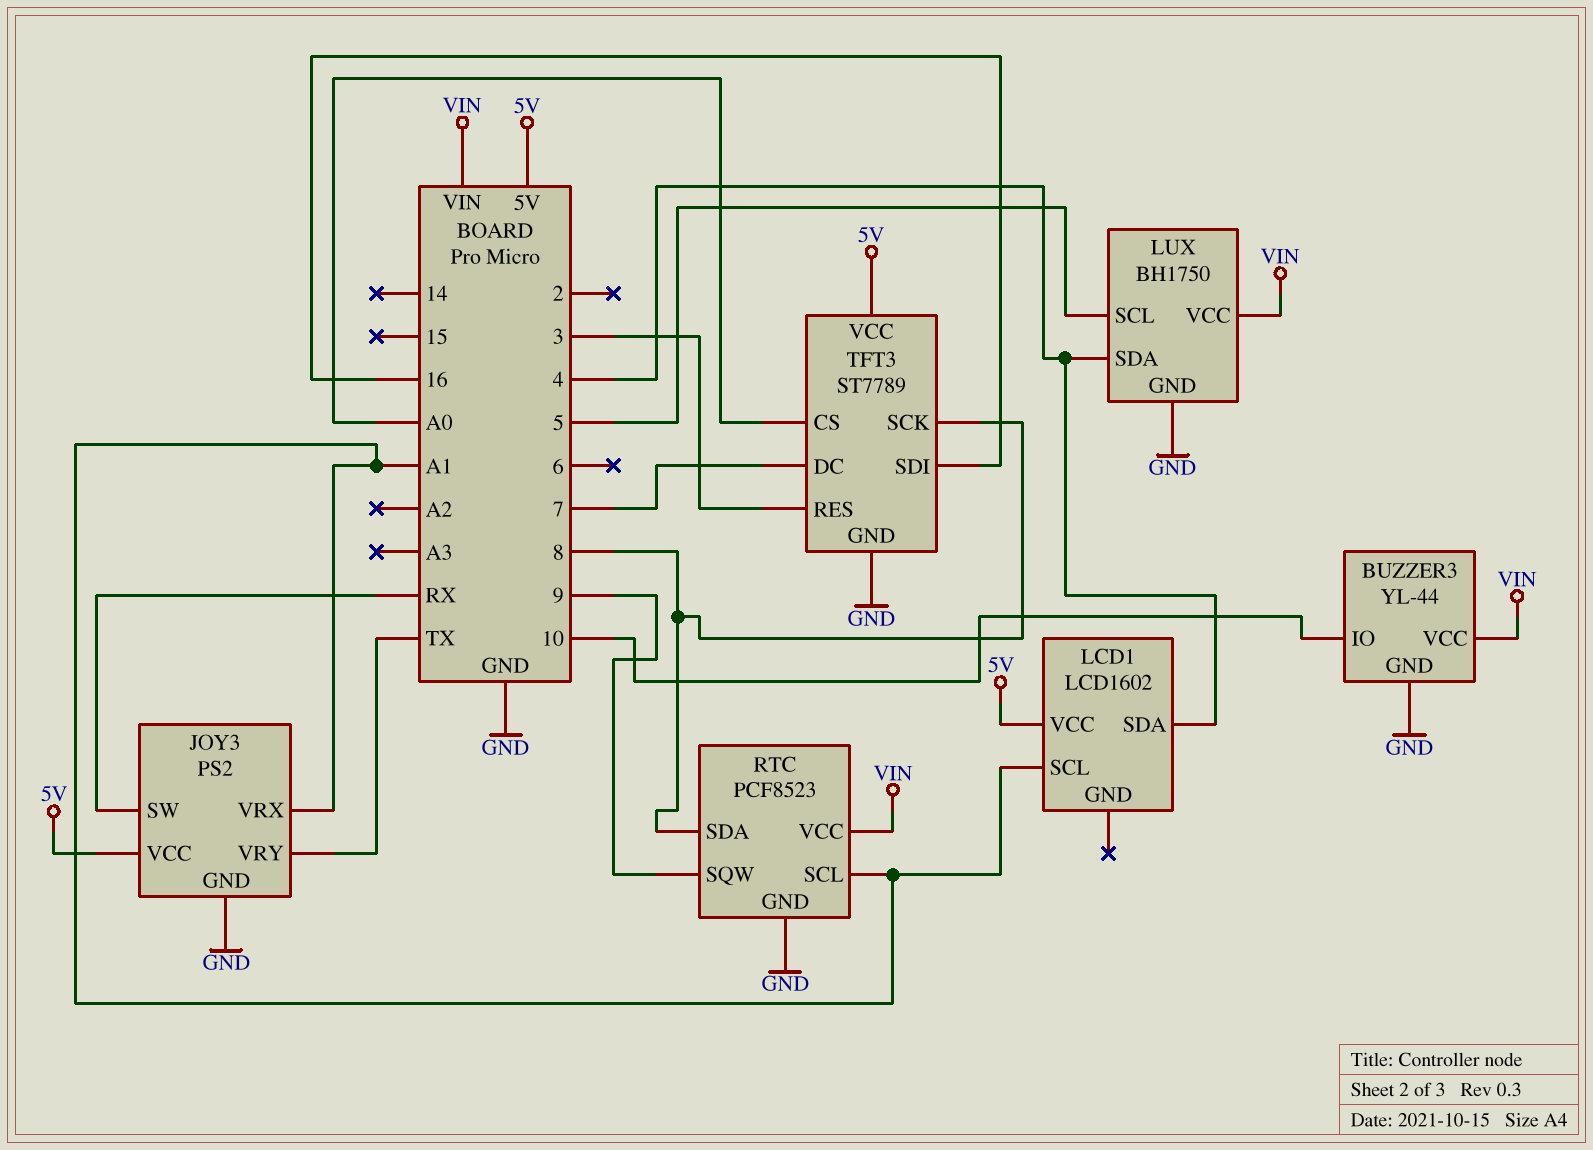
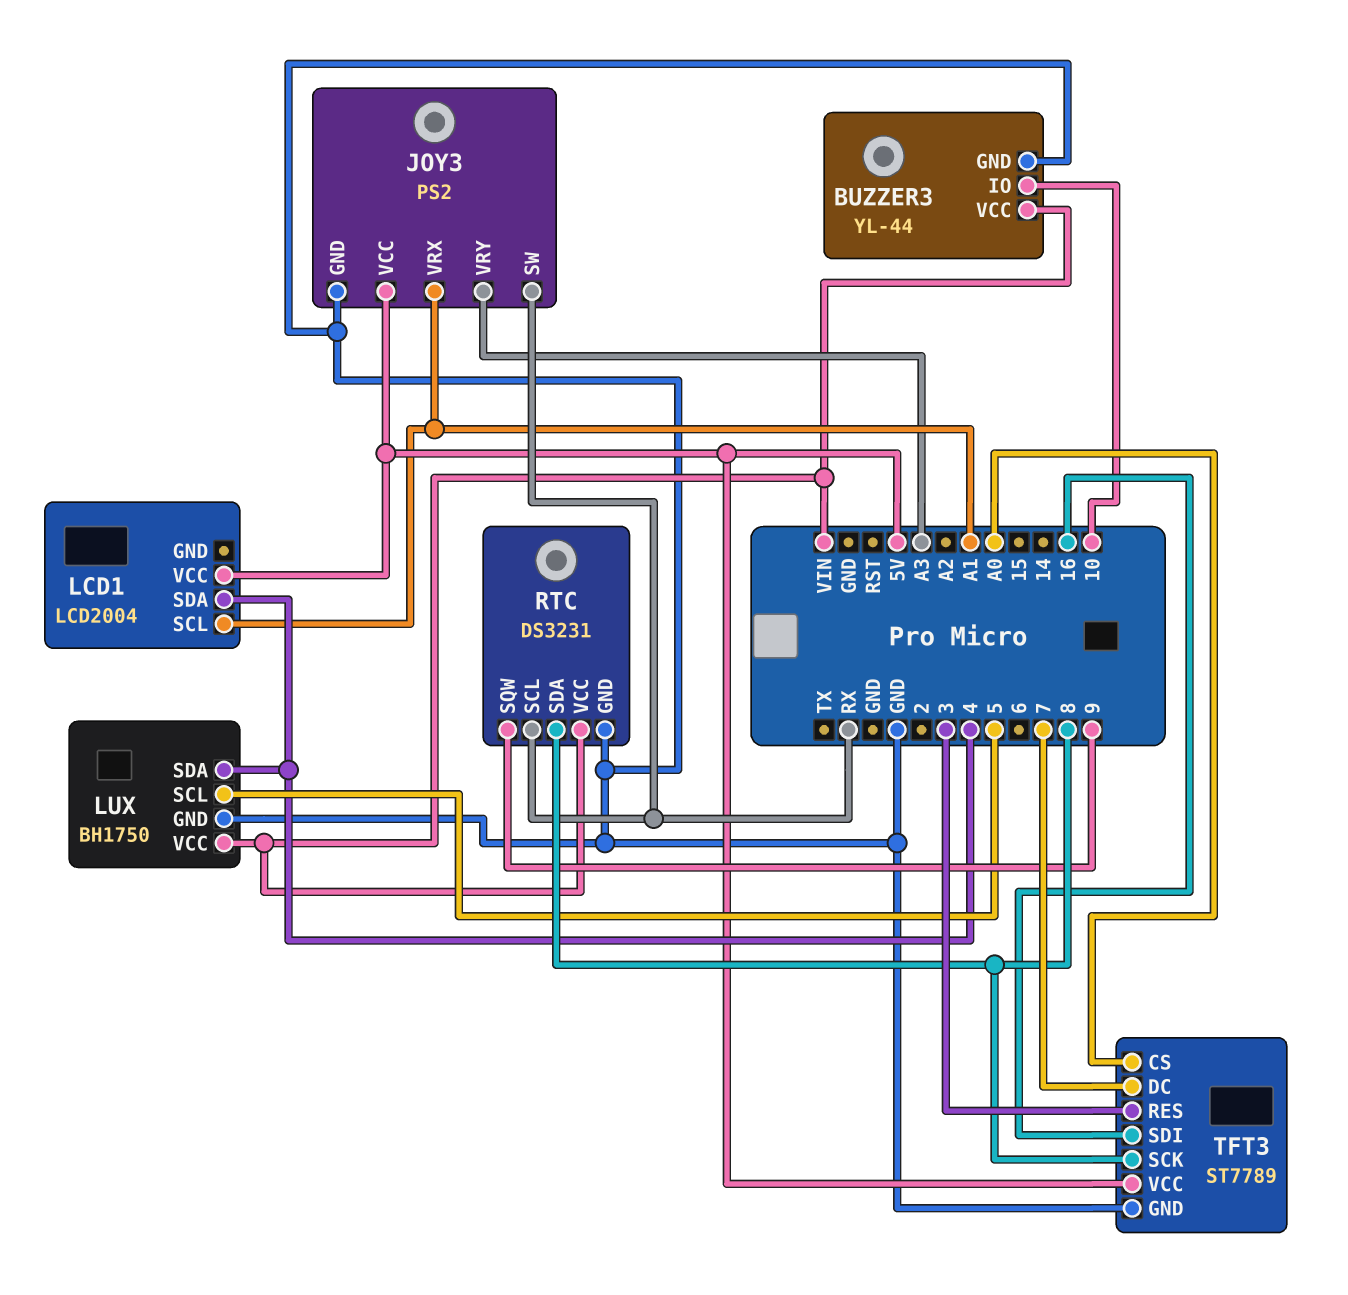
JOY3 pin VRY: TX -> A3
LCD1: LCD1602 -> LCD2004
RTC: PCF8523 -> DS3231
RTC pin SCL: A1 -> RX

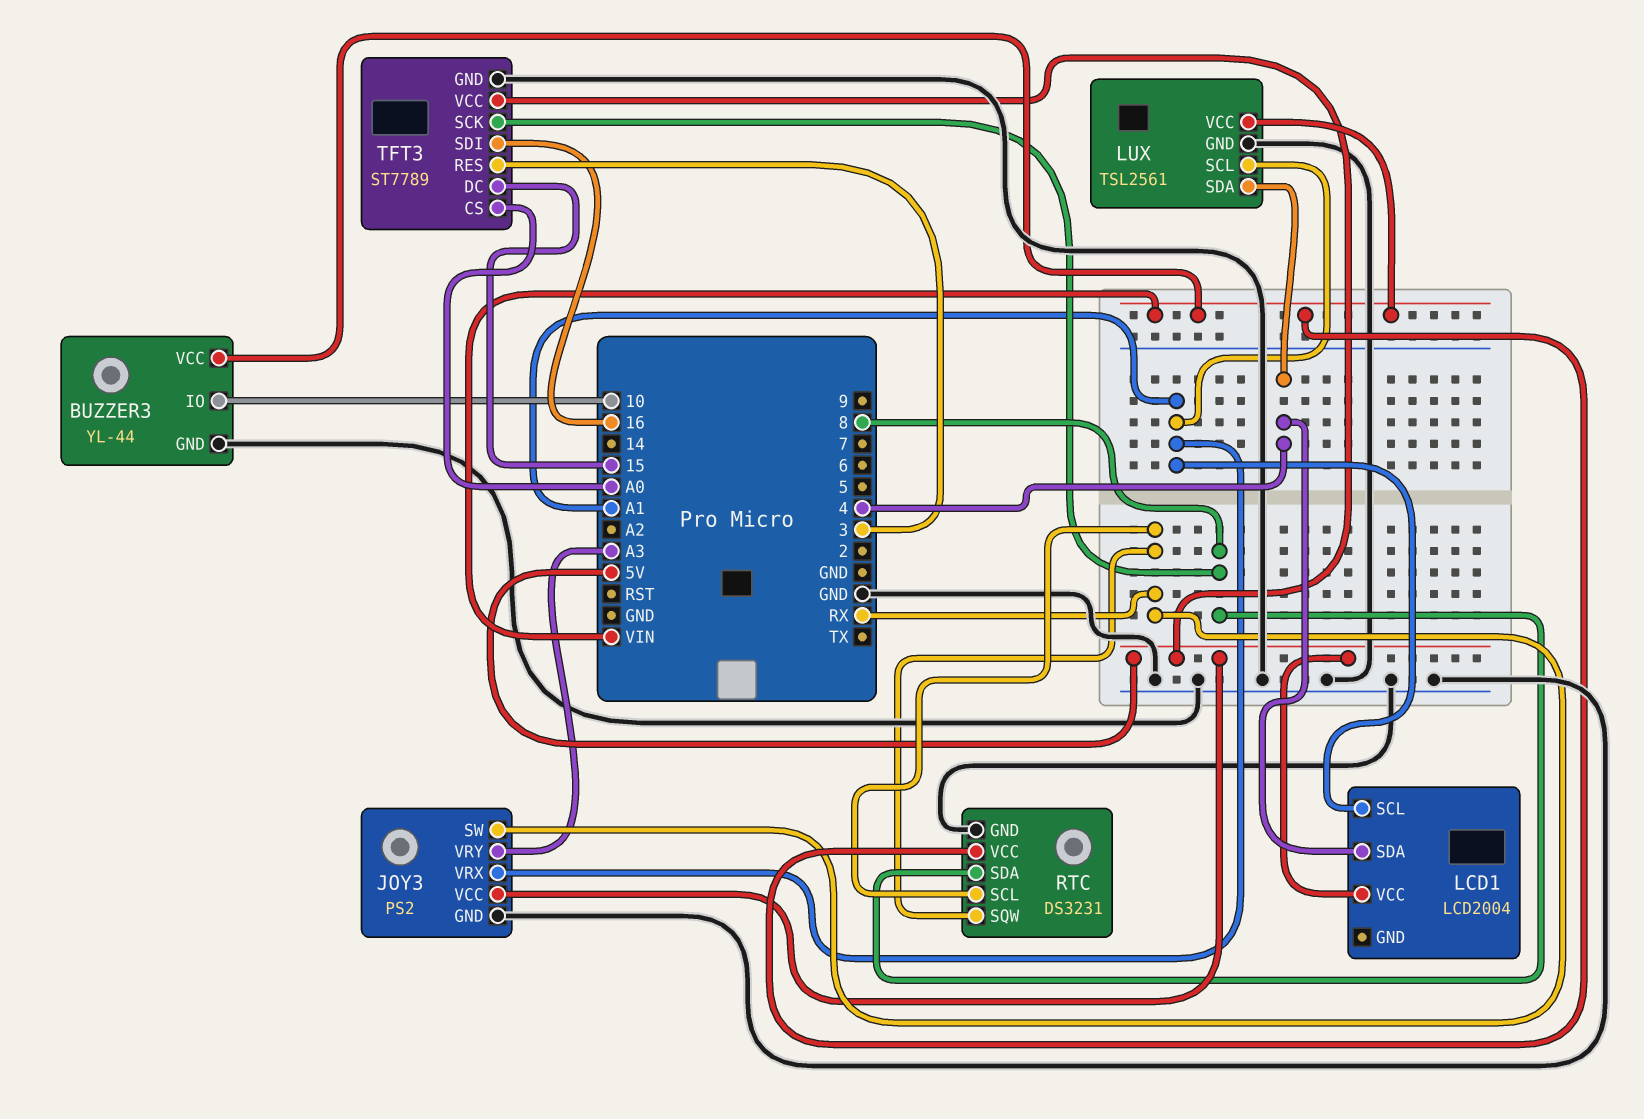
LUX: BH1750 -> TSL2561
LUX pin SCL: 5 -> A1
RTC pin SQW: 9 -> RX
TFT3 pin DC: 7 -> 15

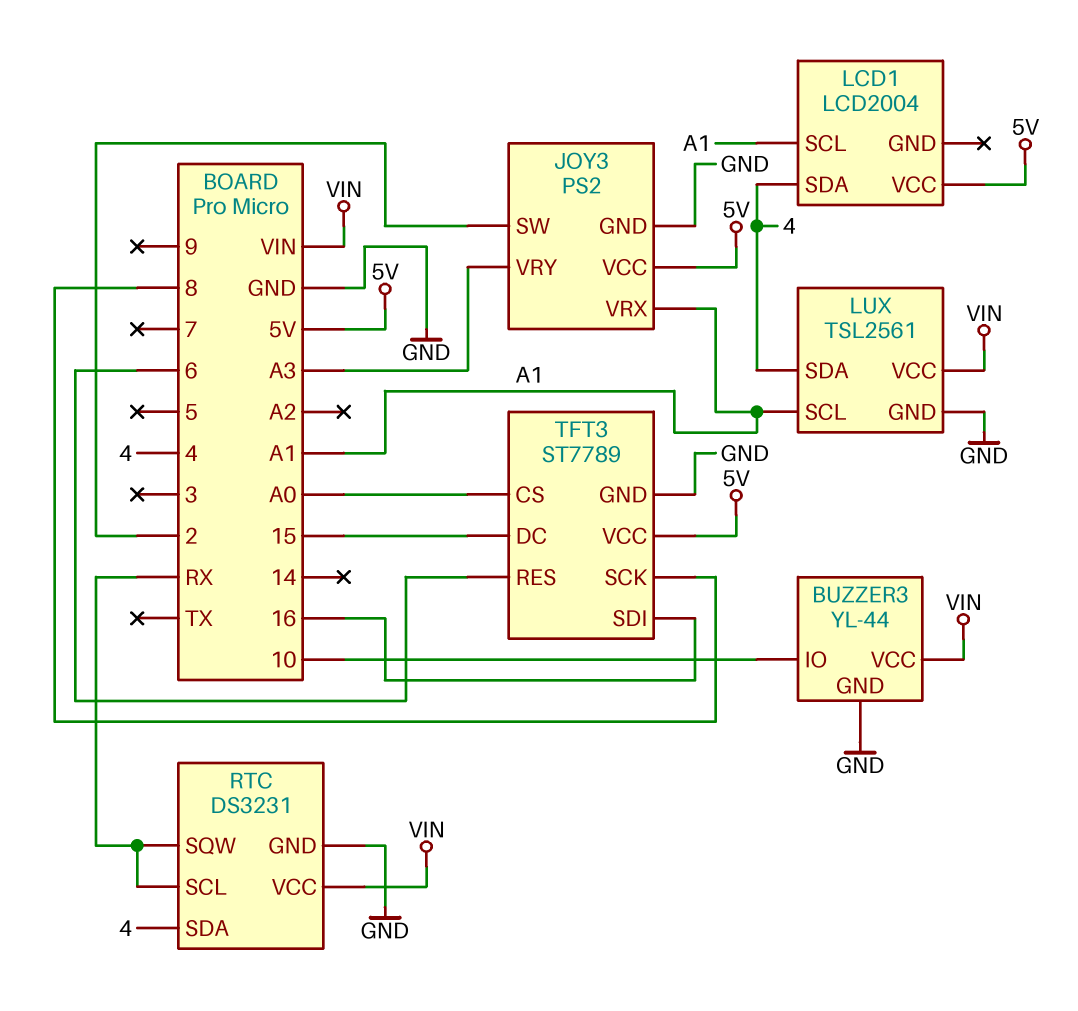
JOY3 pin SW: RX -> 2
RTC pin SDA: 8 -> 4
TFT3 pin RES: 3 -> 6

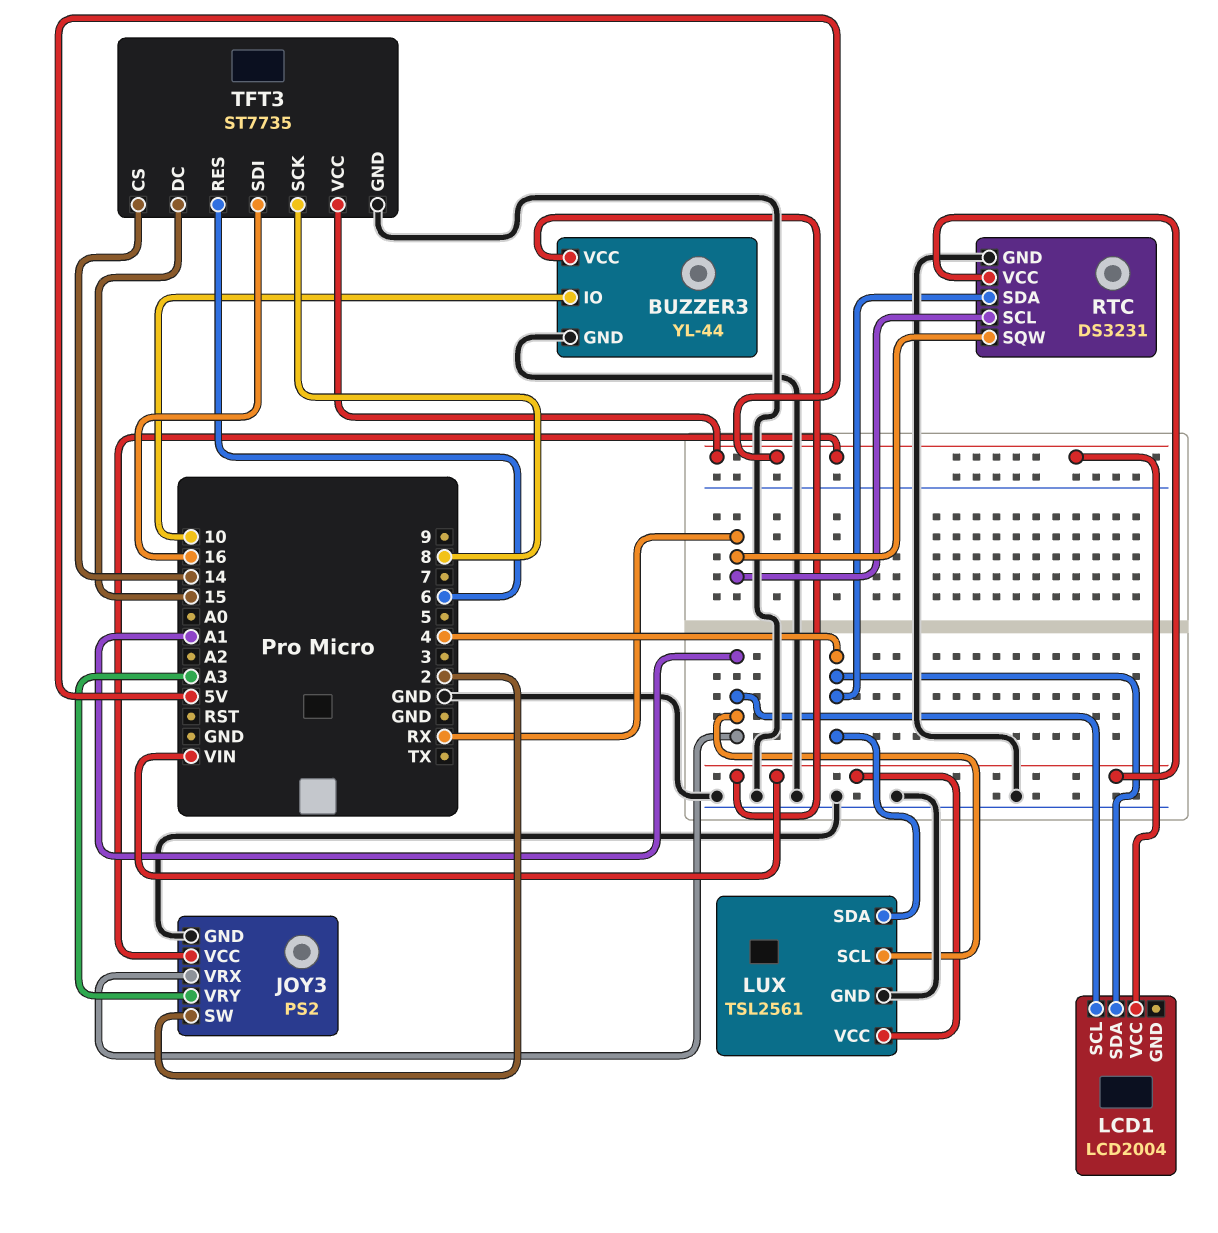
TFT3: ST7789 -> ST7735
TFT3 pin CS: A0 -> 14

